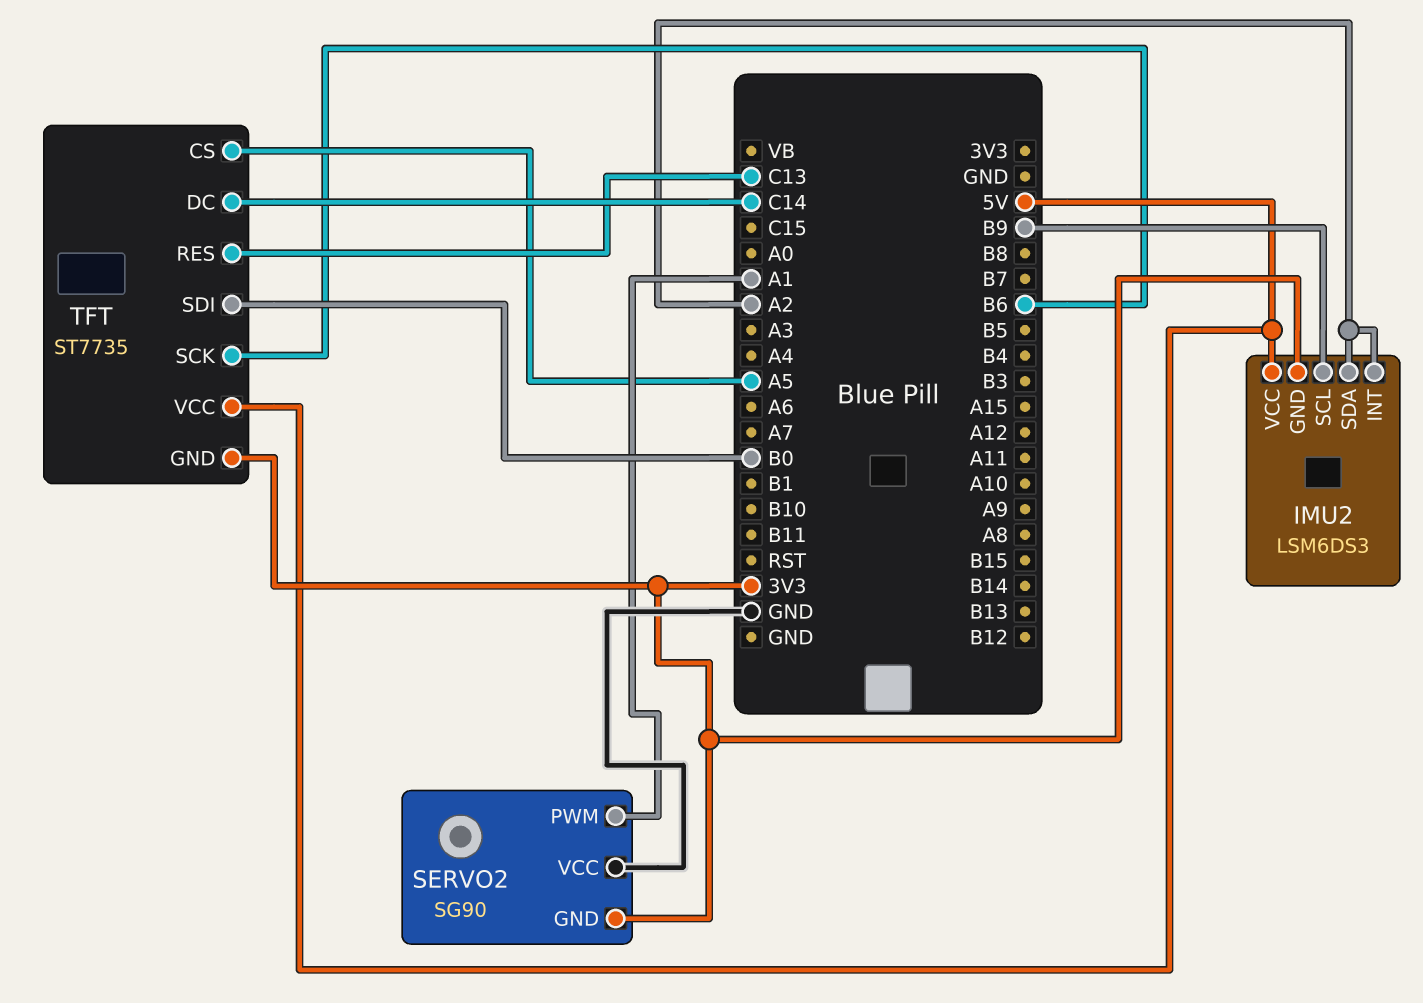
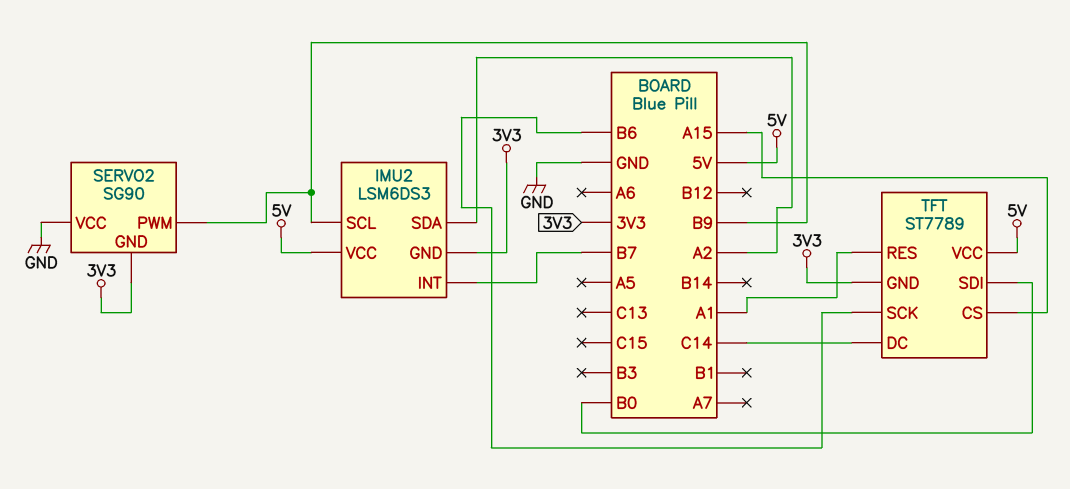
IMU2 pin INT: A2 -> B7
SERVO2 pin PWM: A1 -> B9
TFT: ST7735 -> ST7789
TFT pin CS: A5 -> A15
TFT pin RES: C13 -> A1

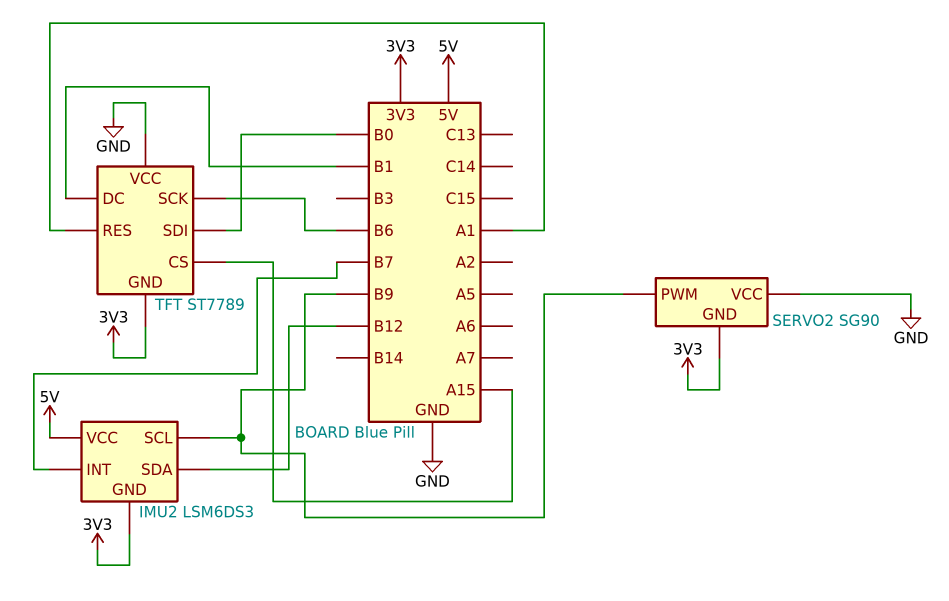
IMU2 pin SDA: A2 -> B12
TFT pin DC: C14 -> B1
TFT pin VCC: 5V -> GND

